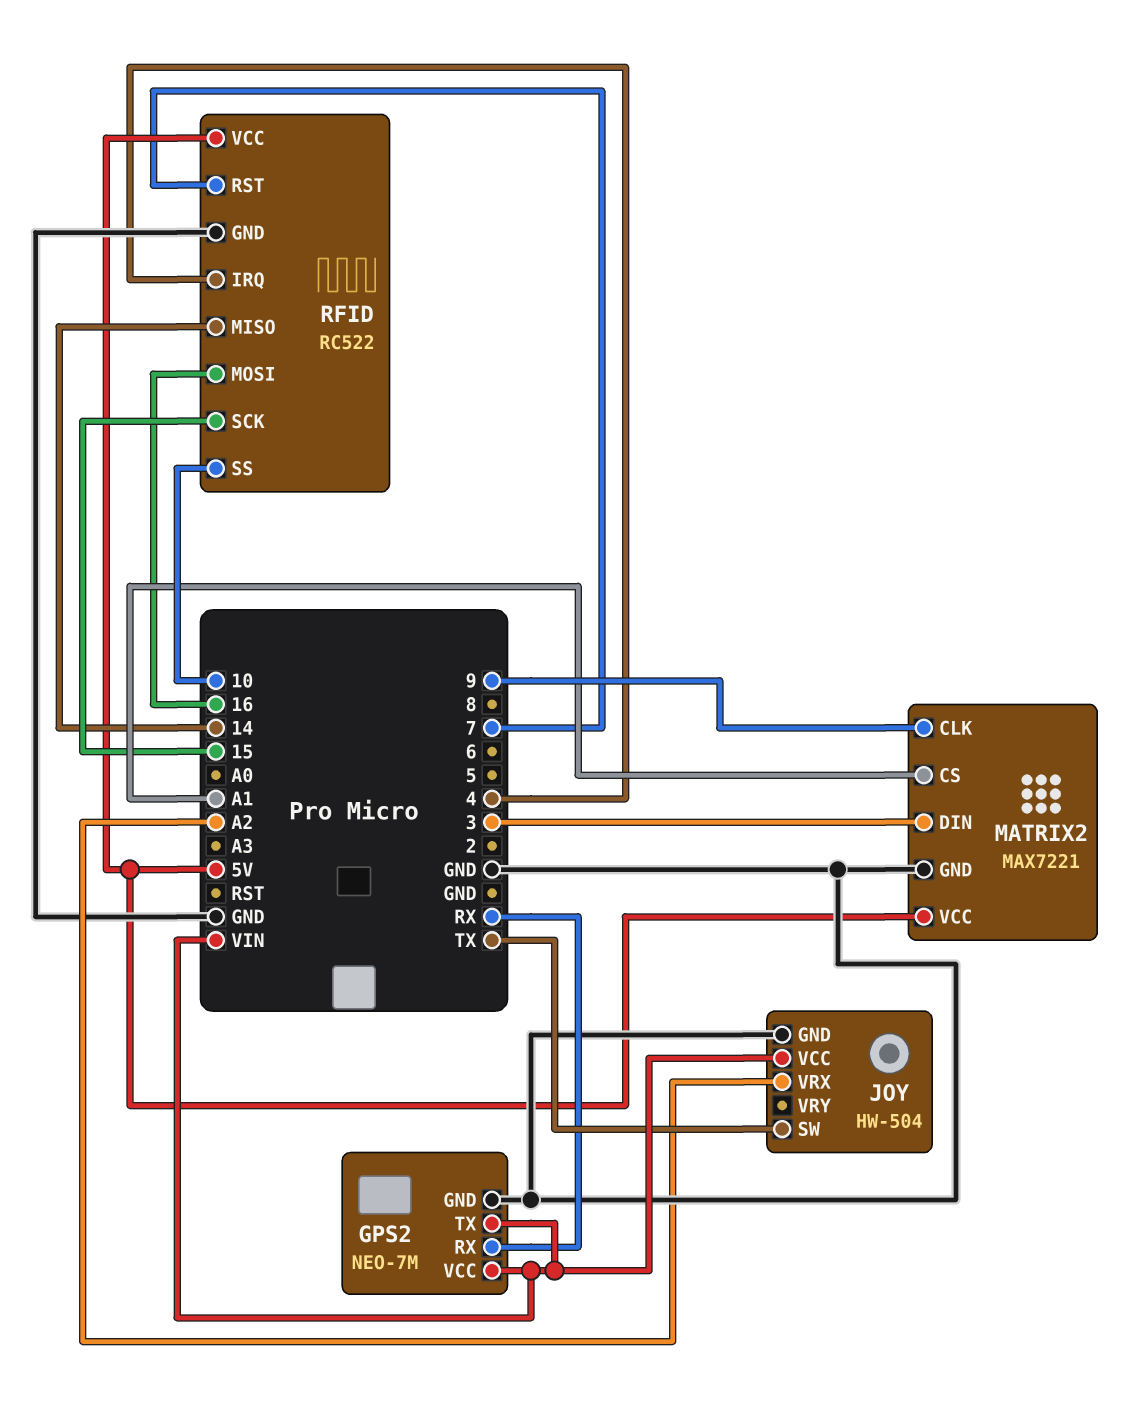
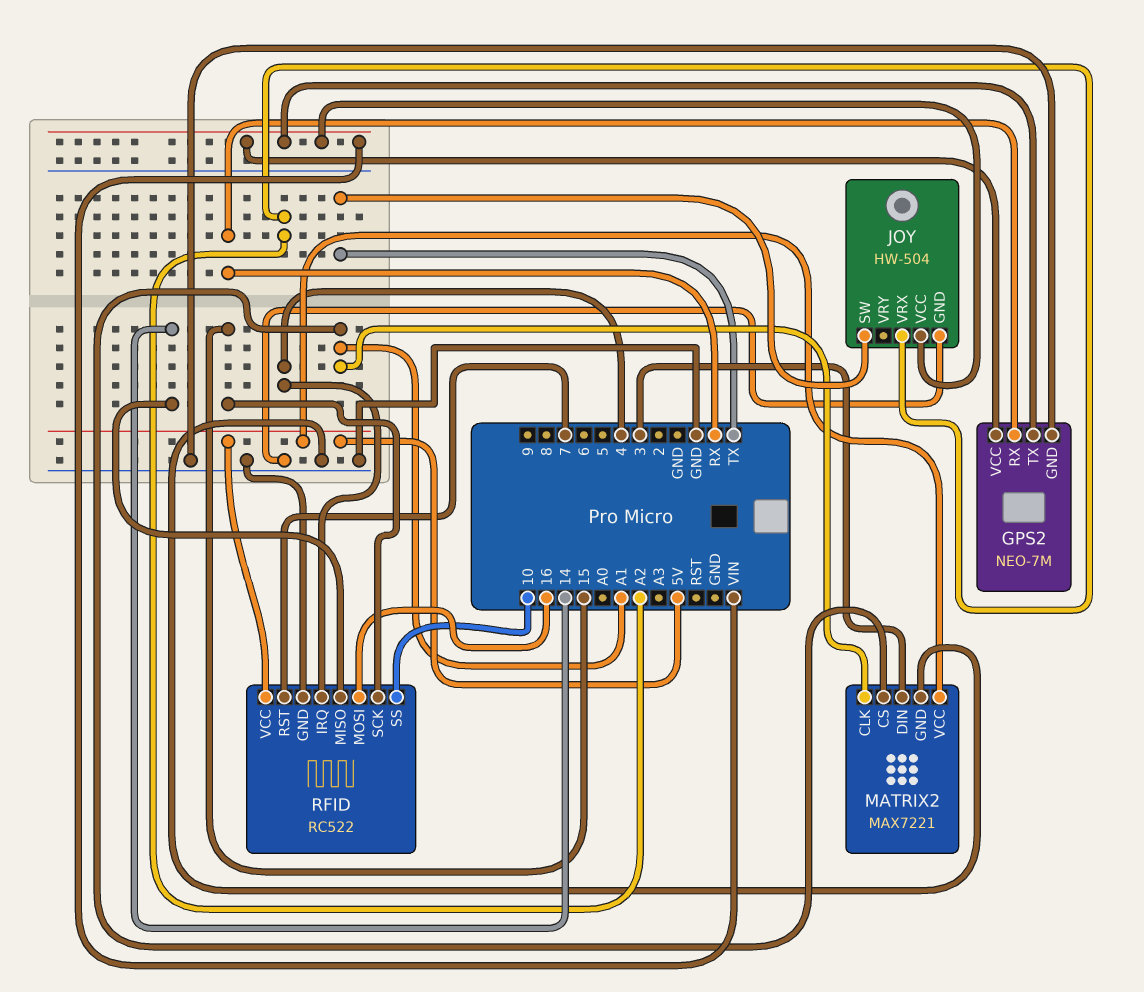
MATRIX2 pin CLK: 9 -> A1

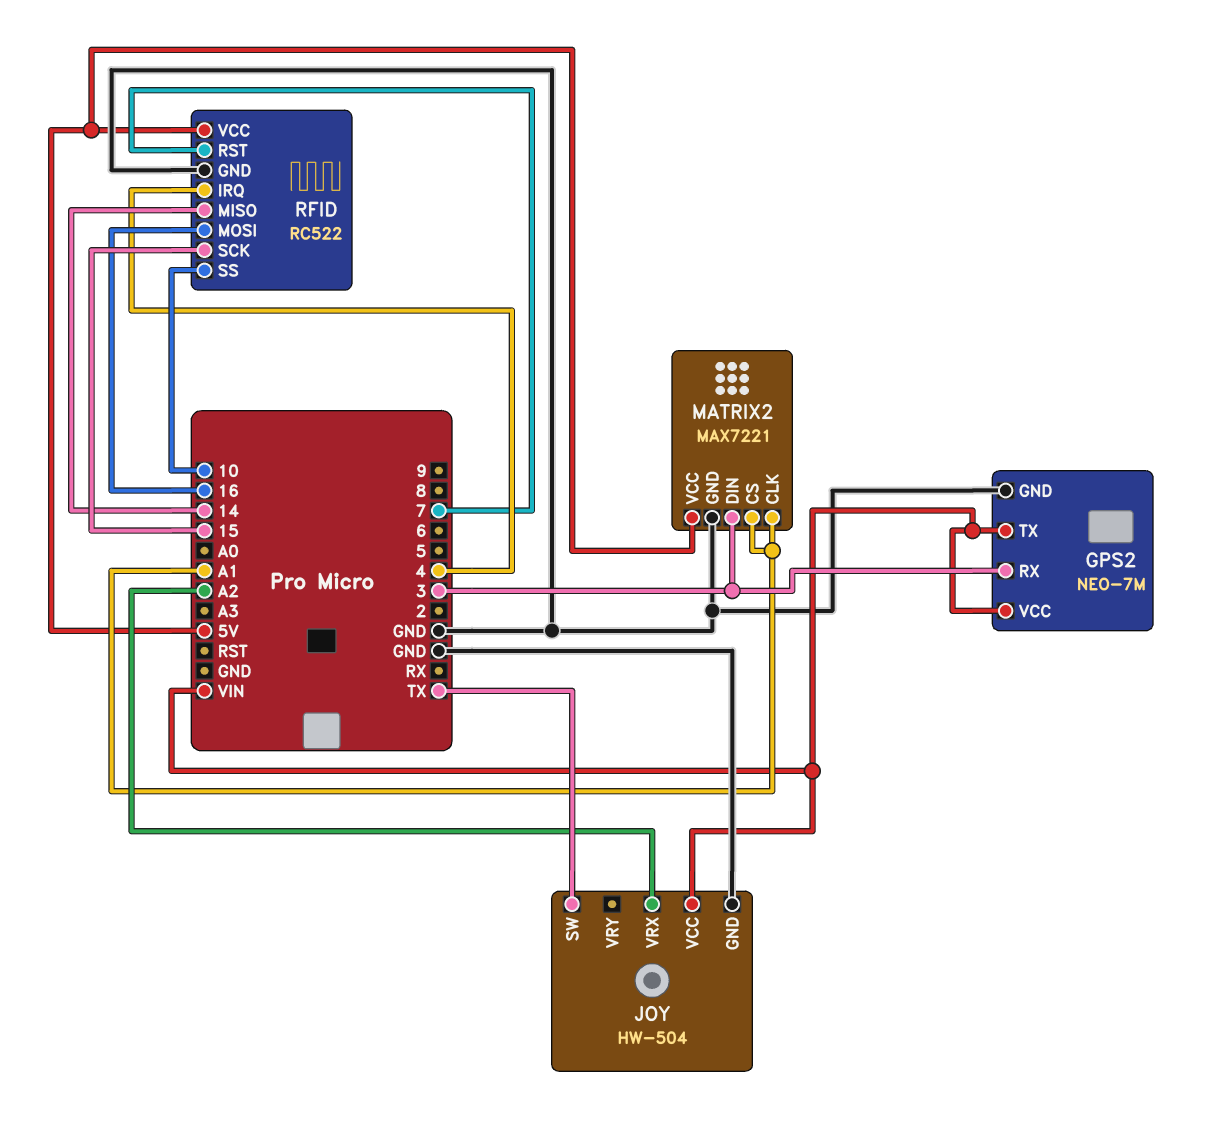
GPS2 pin RX: RX -> 3

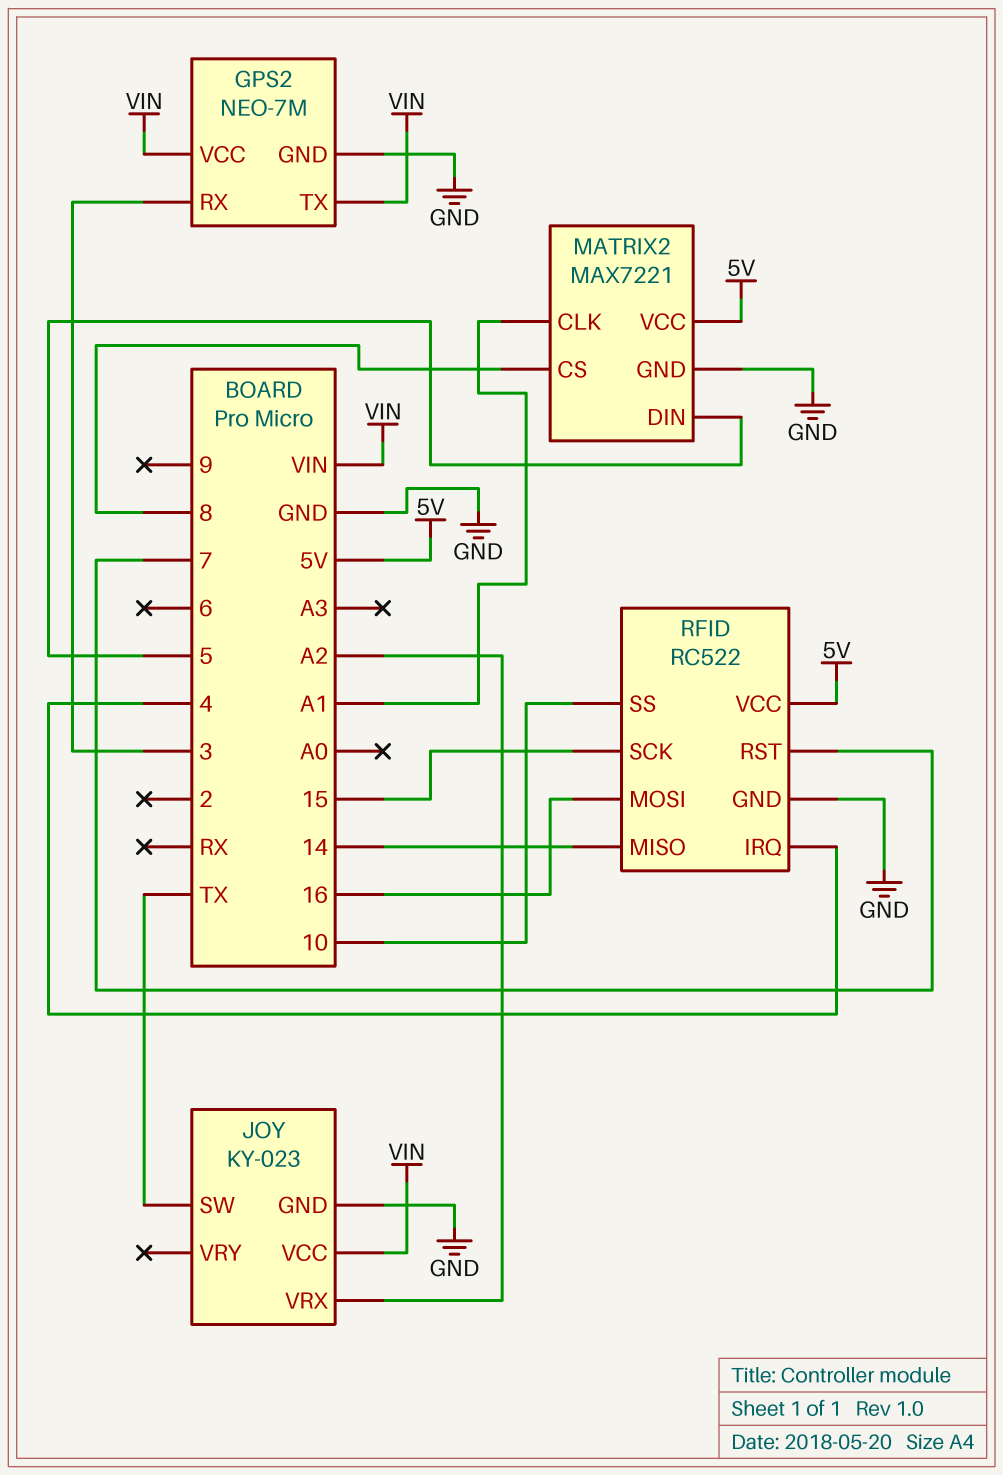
JOY: HW-504 -> KY-023
MATRIX2 pin CS: A1 -> 8
MATRIX2 pin DIN: 3 -> 5

